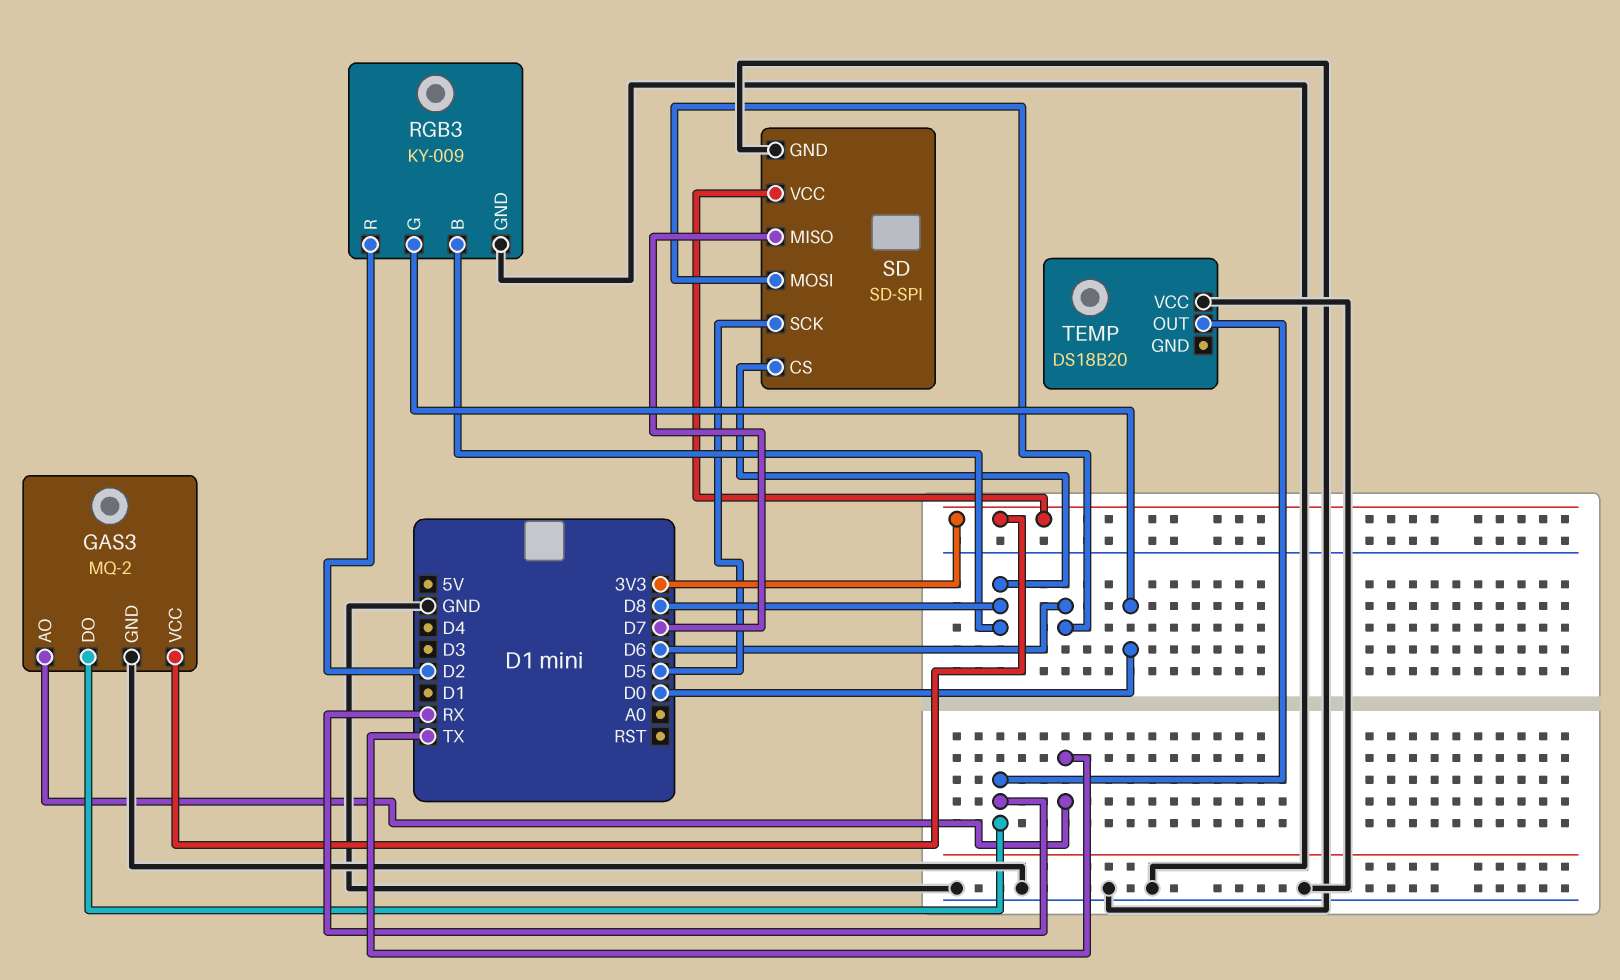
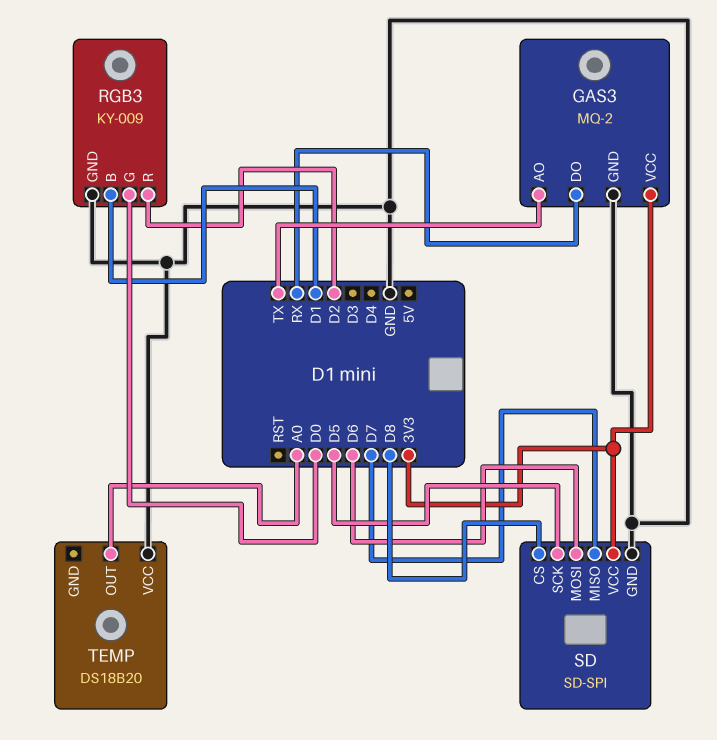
RGB3 pin B: D8 -> D1
TEMP pin OUT: RX -> A0

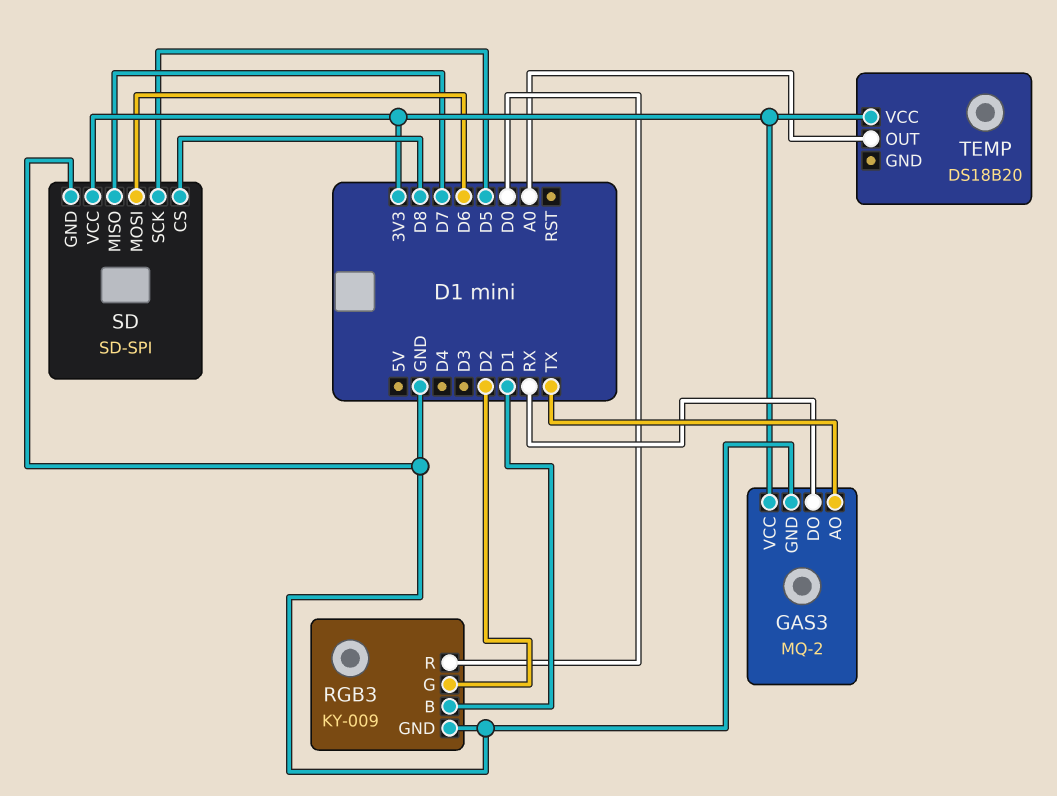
RGB3 pin G: D0 -> D2
RGB3 pin R: D2 -> D0
TEMP pin VCC: GND -> 3V3

